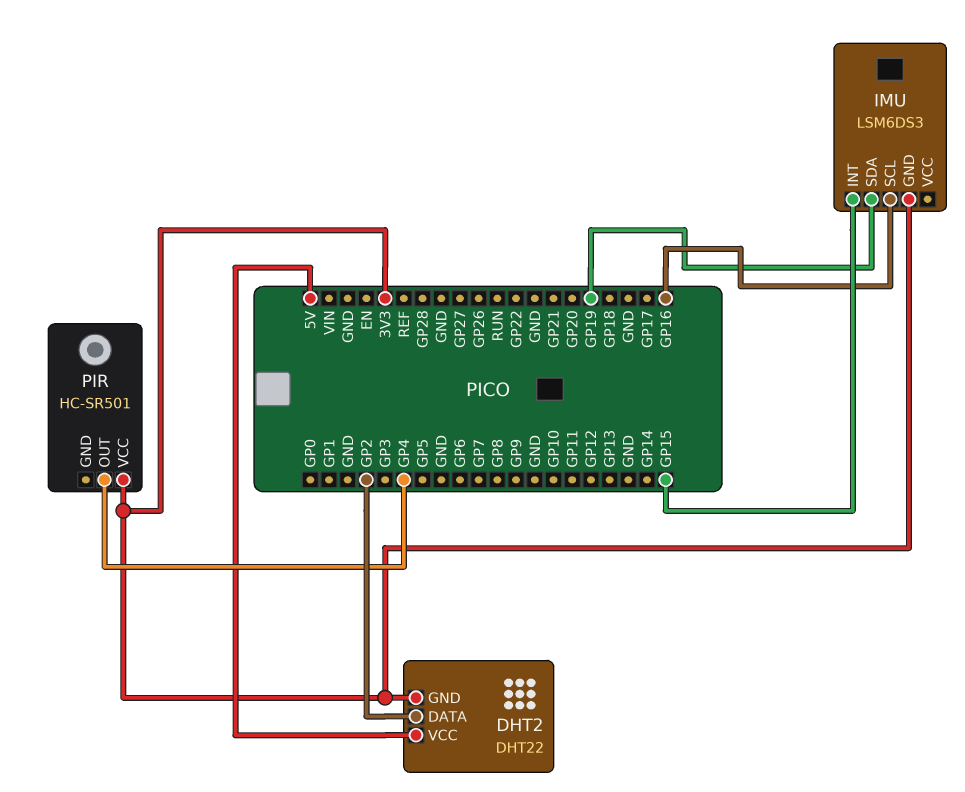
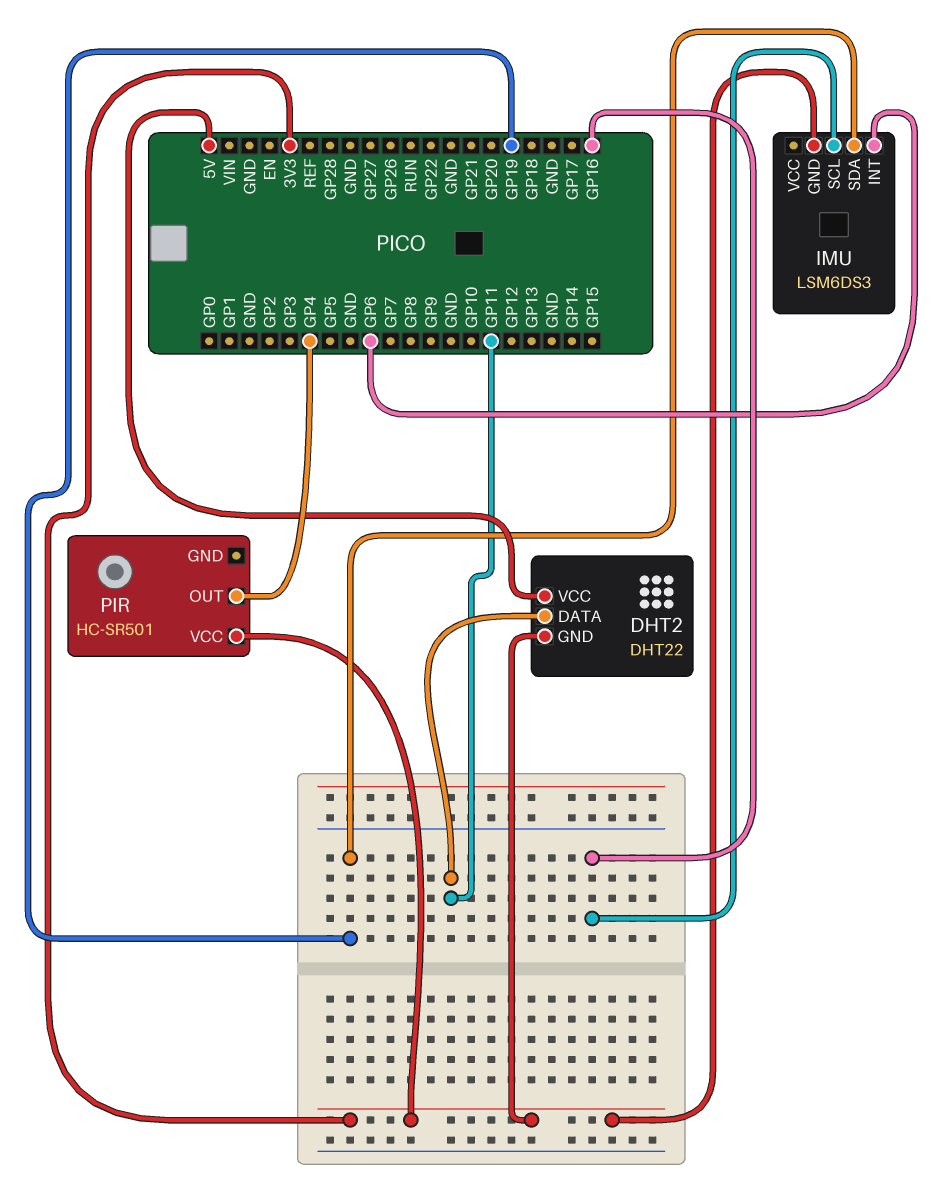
DHT2 pin DATA: GP2 -> GP11
IMU pin INT: GP15 -> GP6

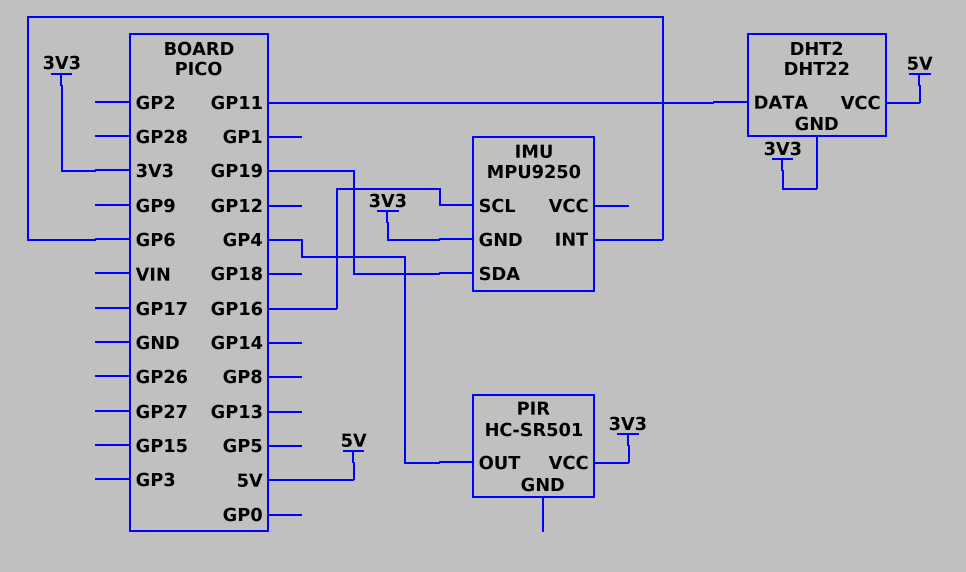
IMU: LSM6DS3 -> MPU9250

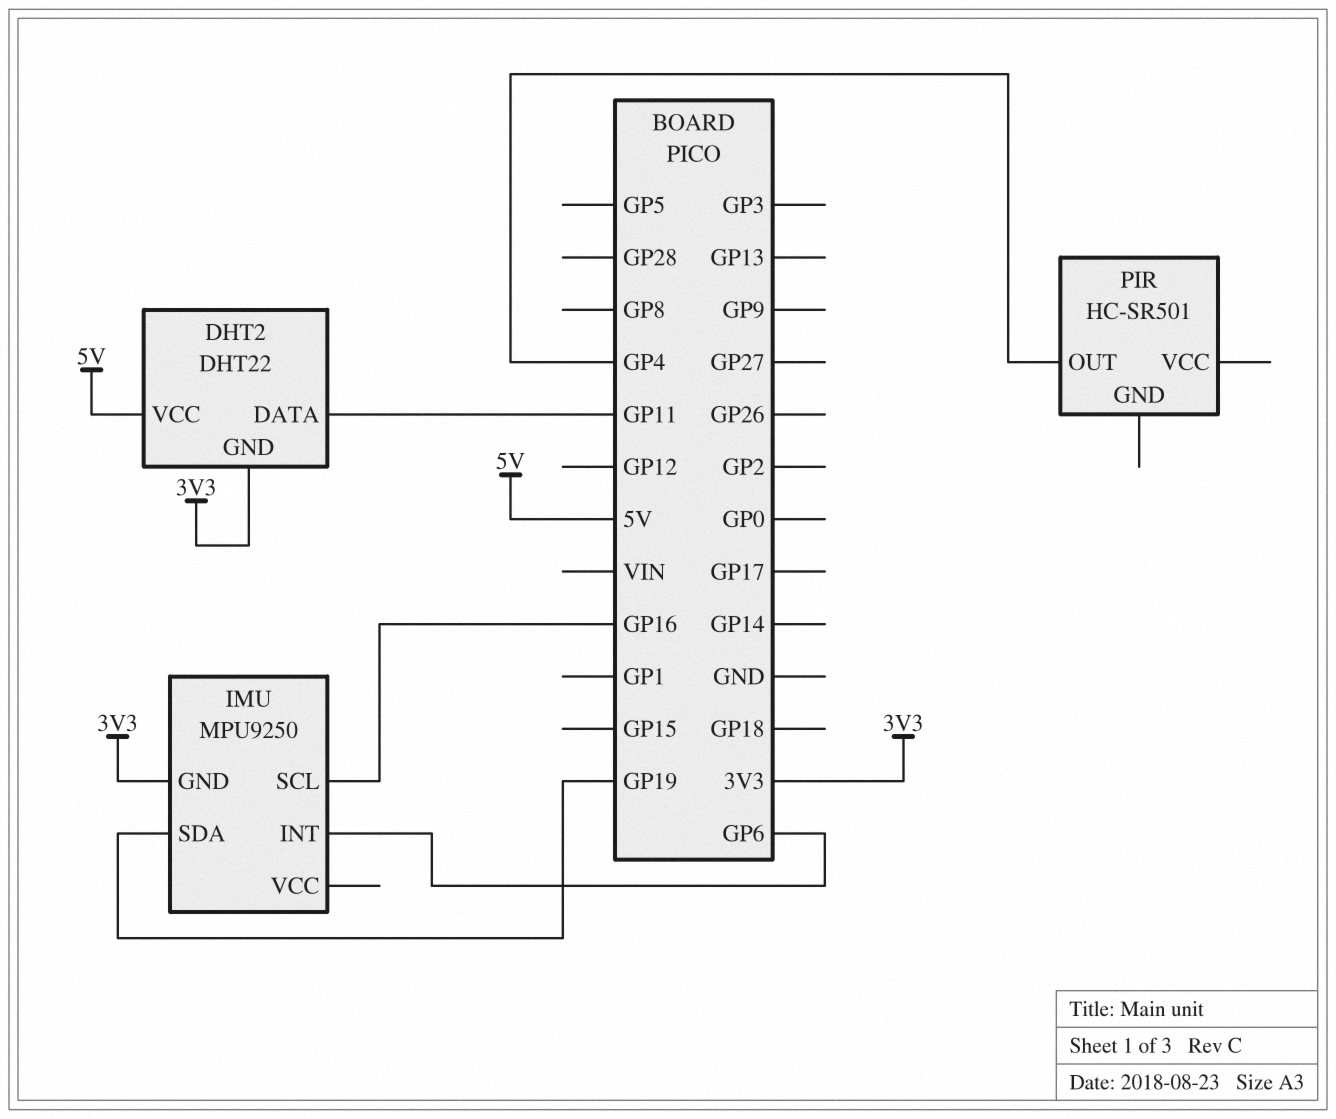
PIR pin VCC: 3V3 -> none

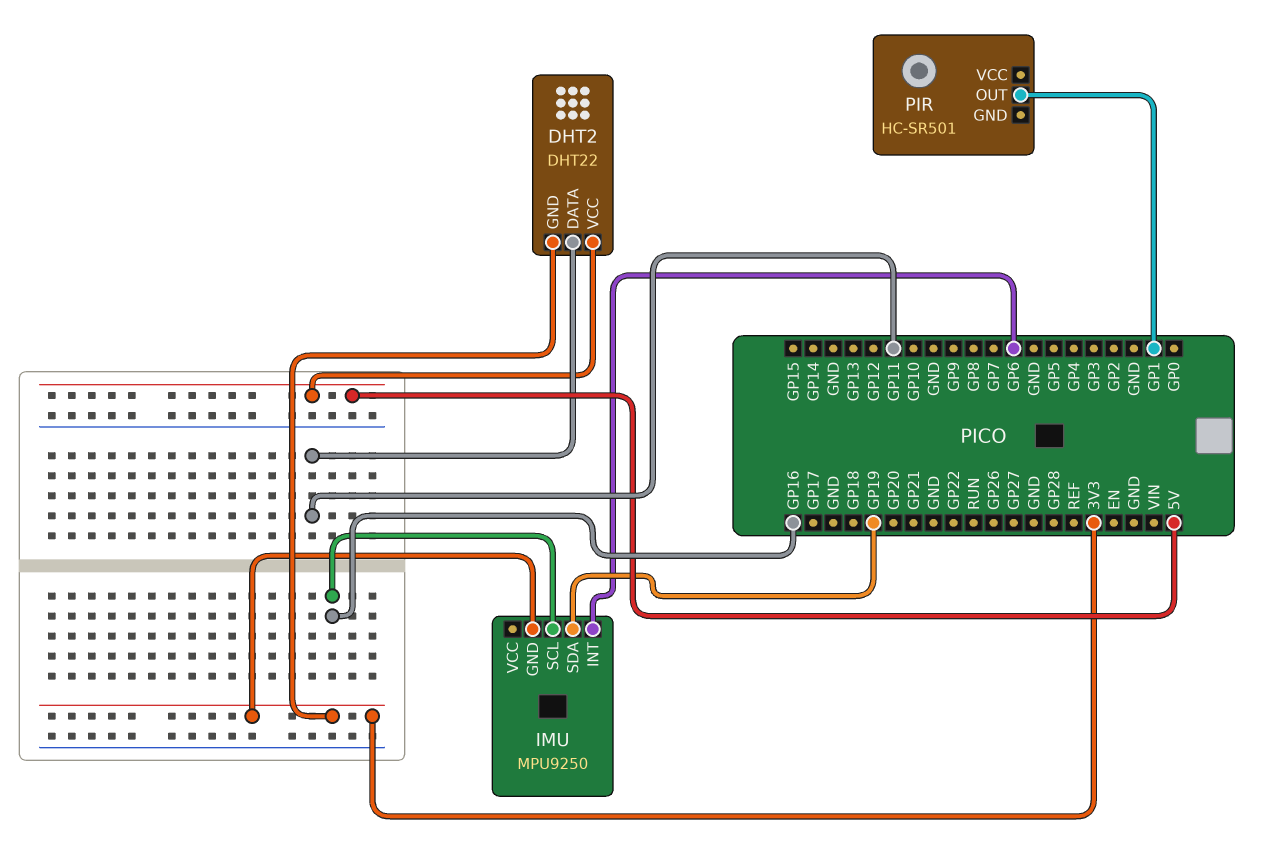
PIR pin OUT: GP4 -> GP1

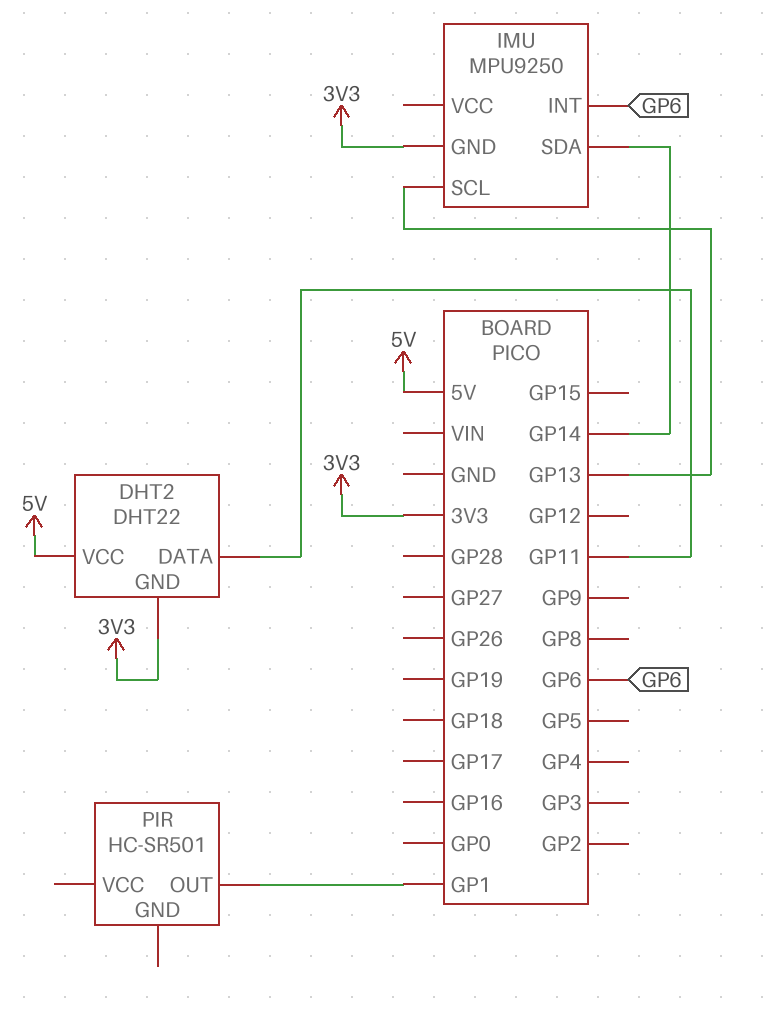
IMU pin SCL: GP16 -> GP13
IMU pin SDA: GP19 -> GP14

